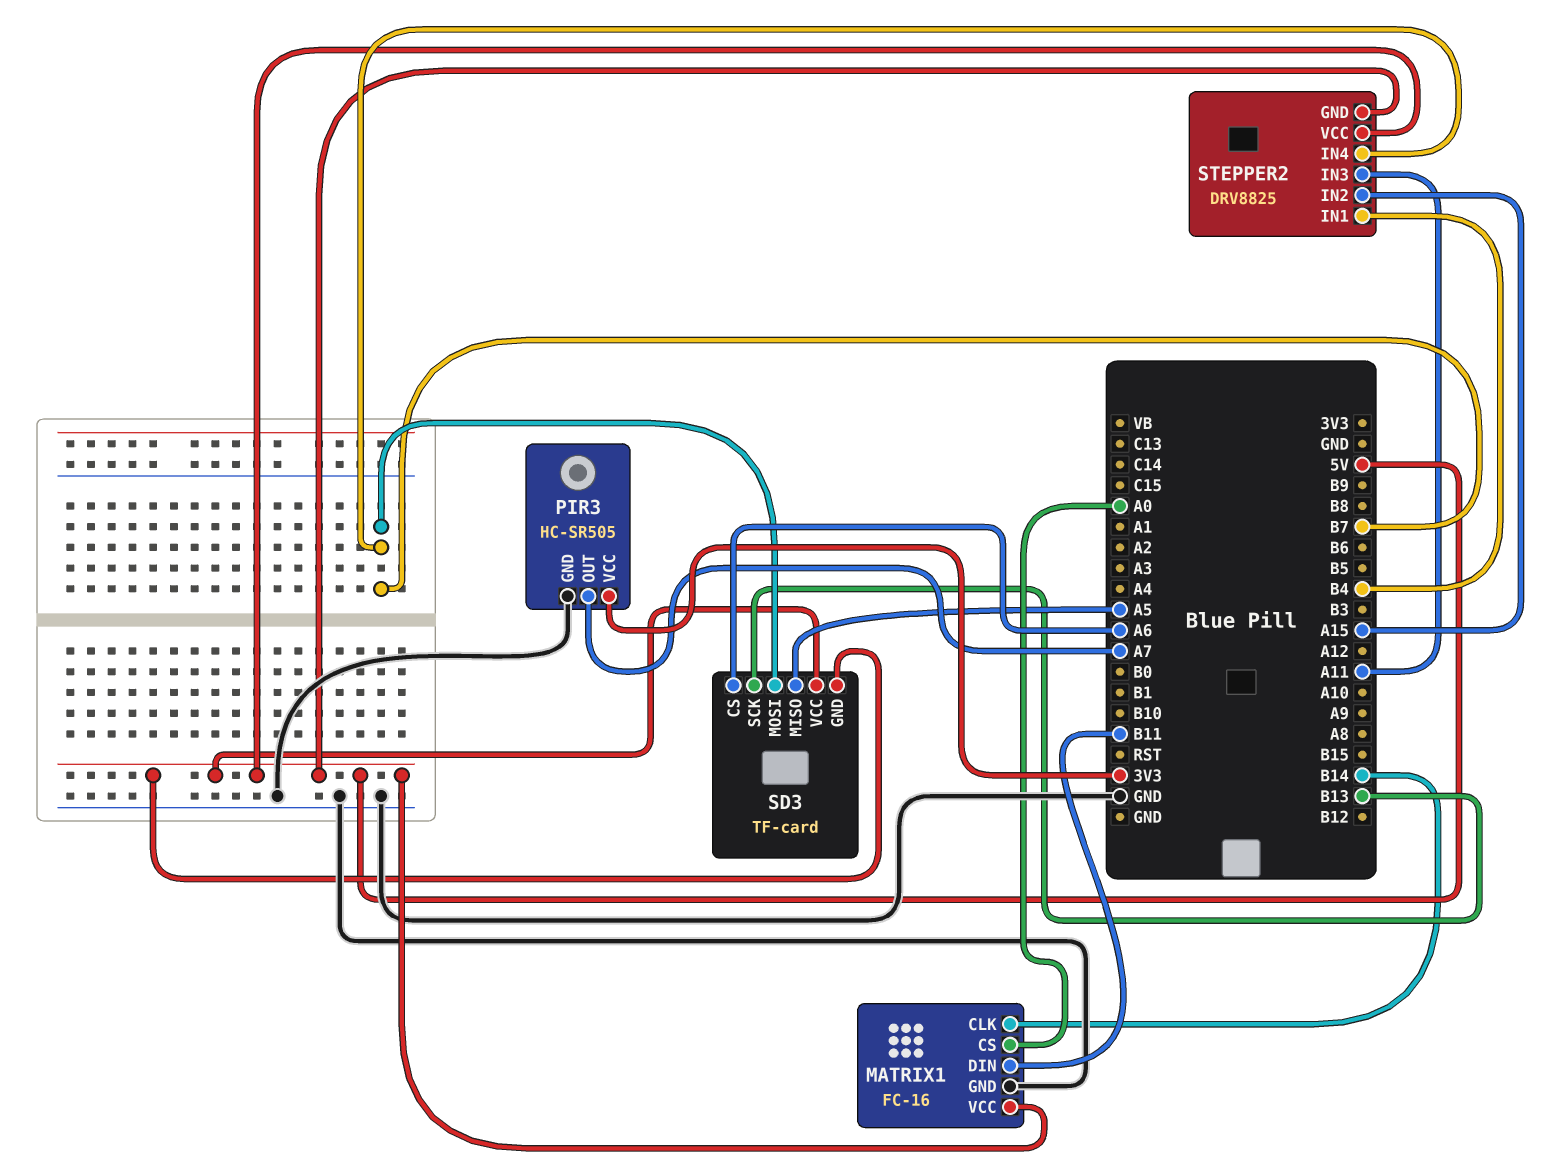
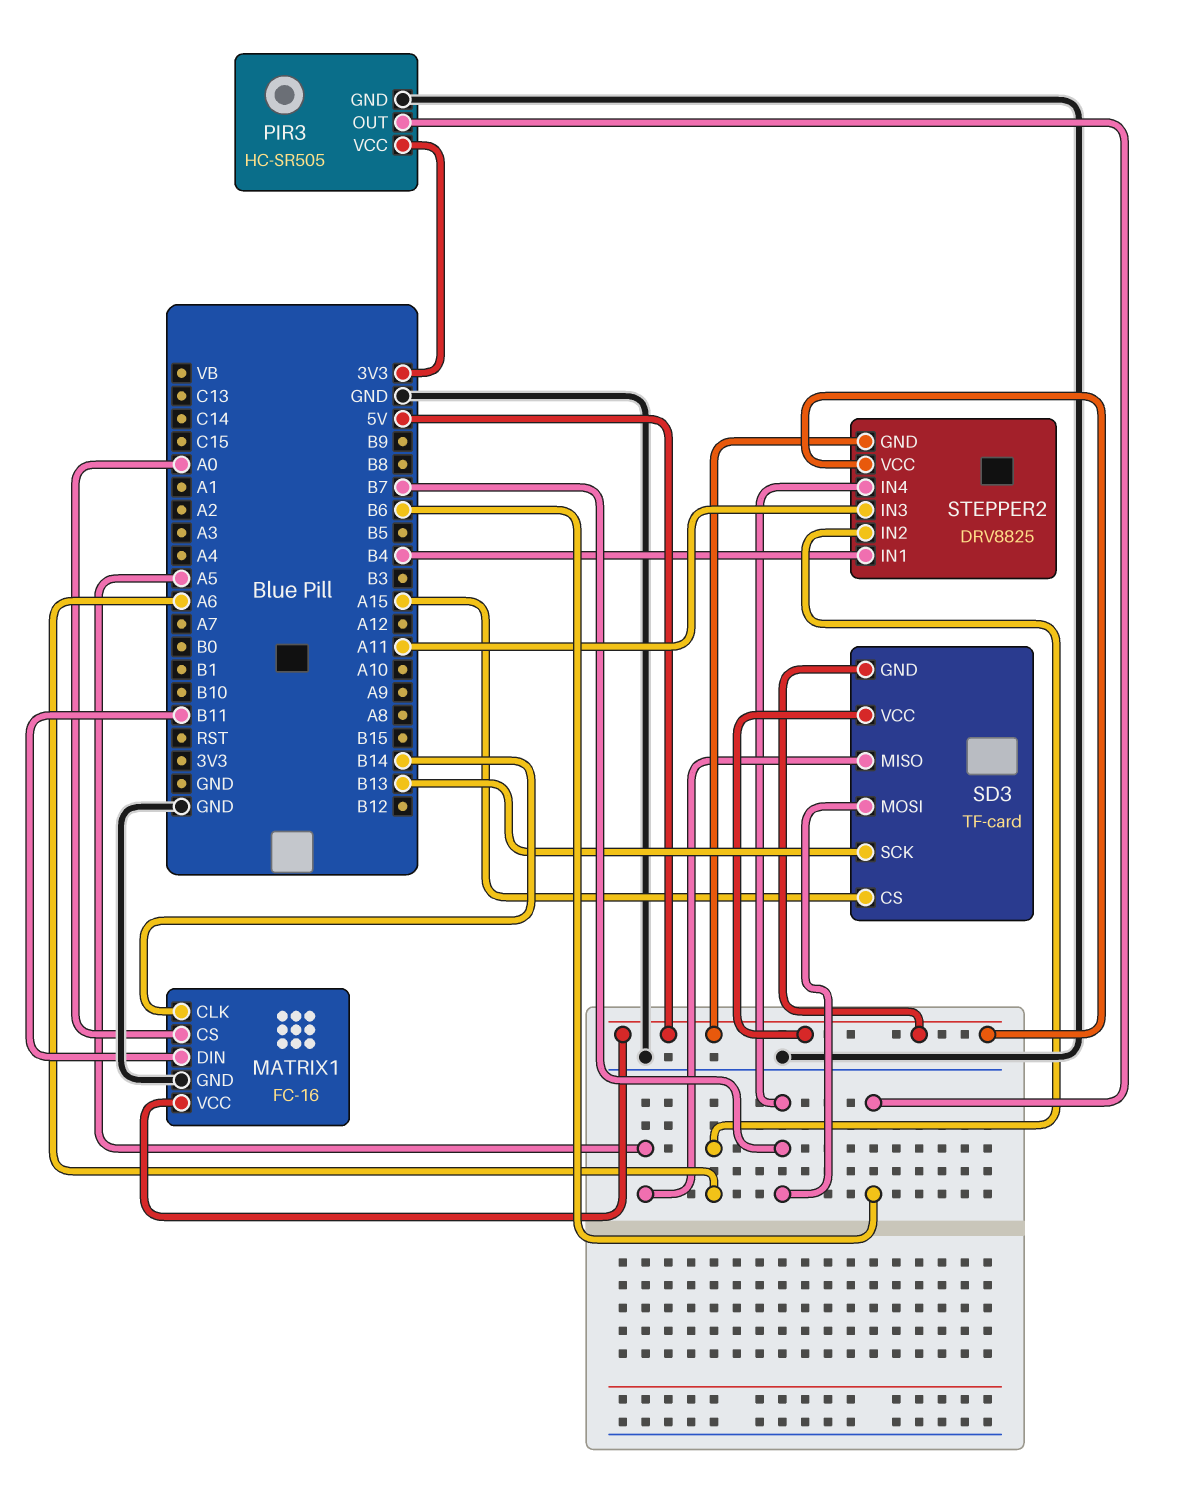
PIR3 pin OUT: A7 -> B6
SD3 pin CS: A6 -> A15
STEPPER2 pin IN2: A15 -> A6

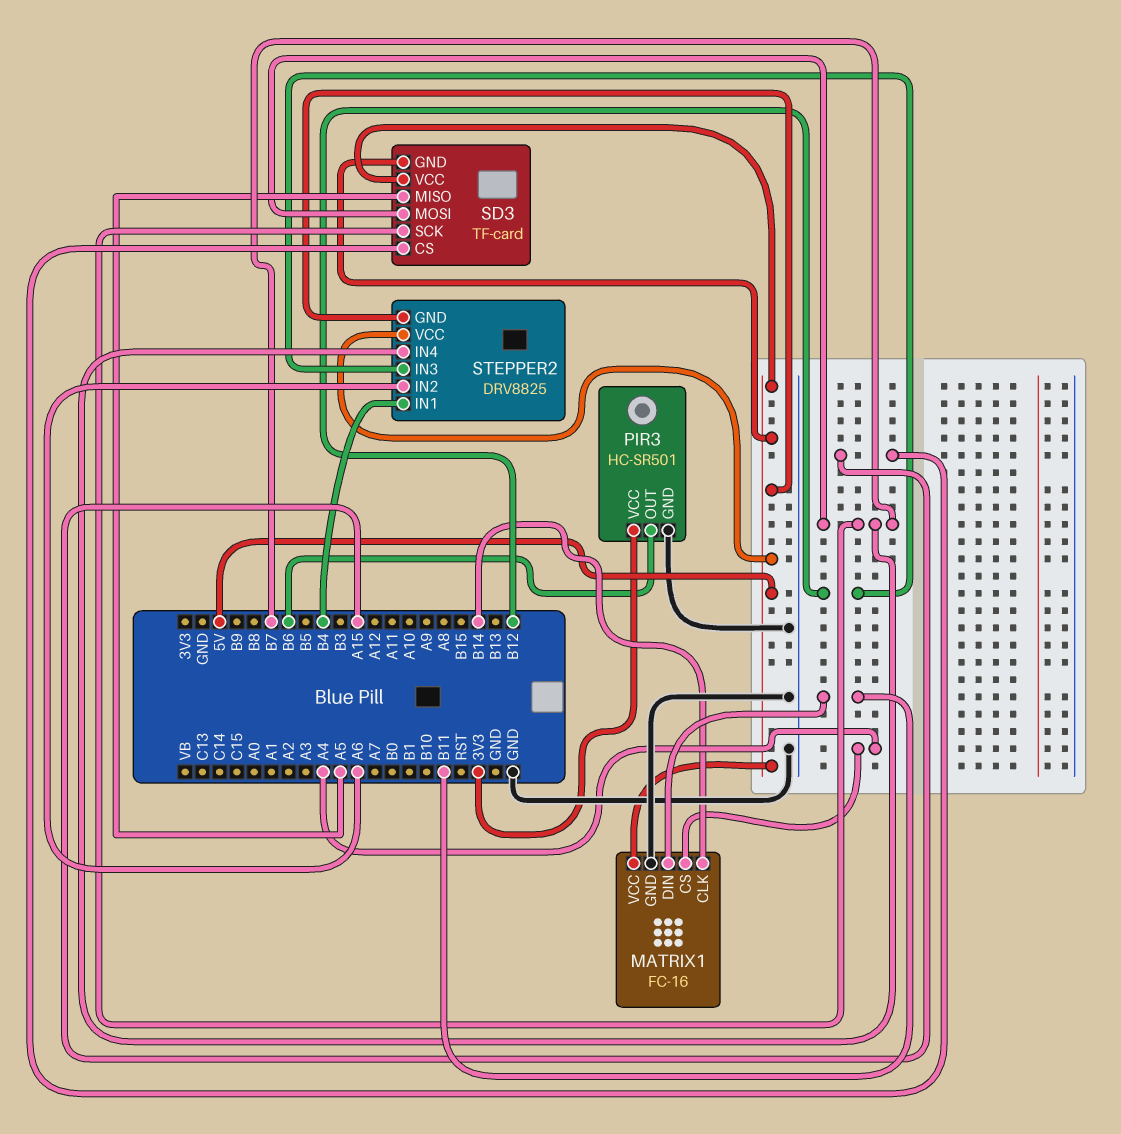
MATRIX1 pin CS: A0 -> A4
PIR3: HC-SR505 -> HC-SR501
SD3 pin SCK: B13 -> B7
STEPPER2 pin IN3: A11 -> B12

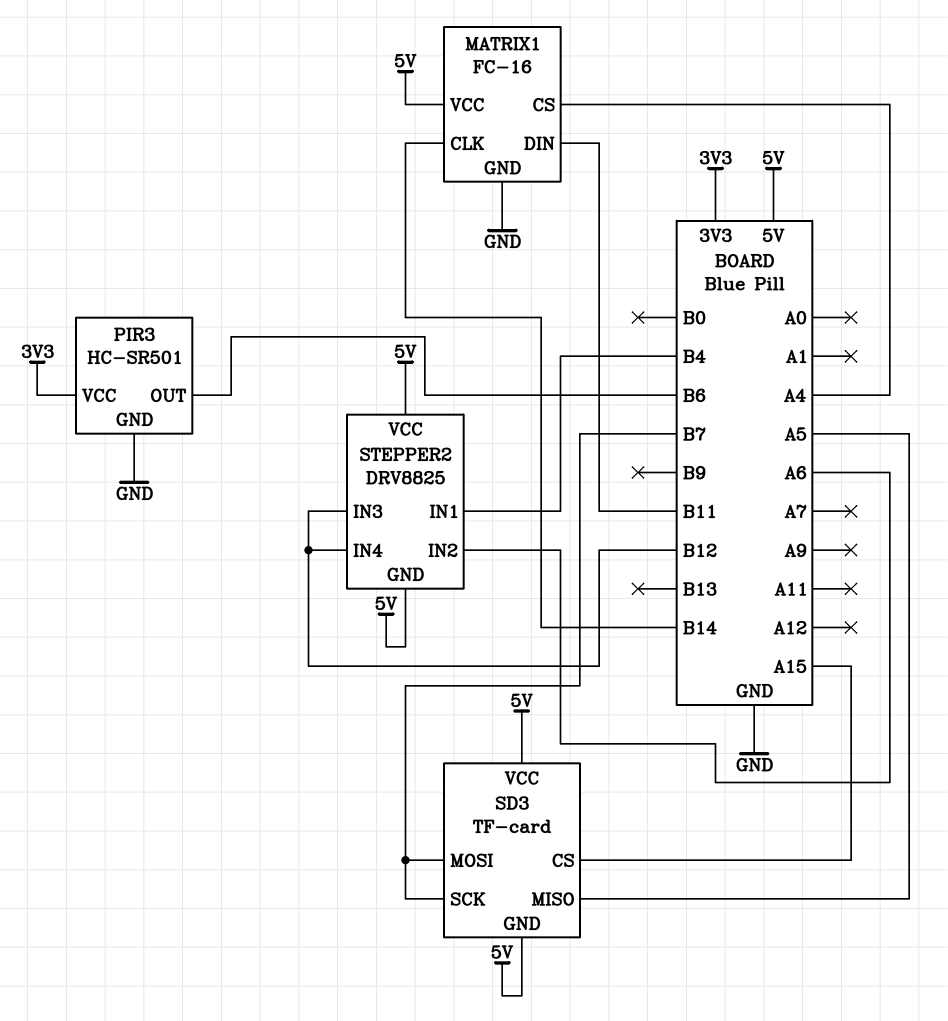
STEPPER2 pin IN4: B7 -> B12

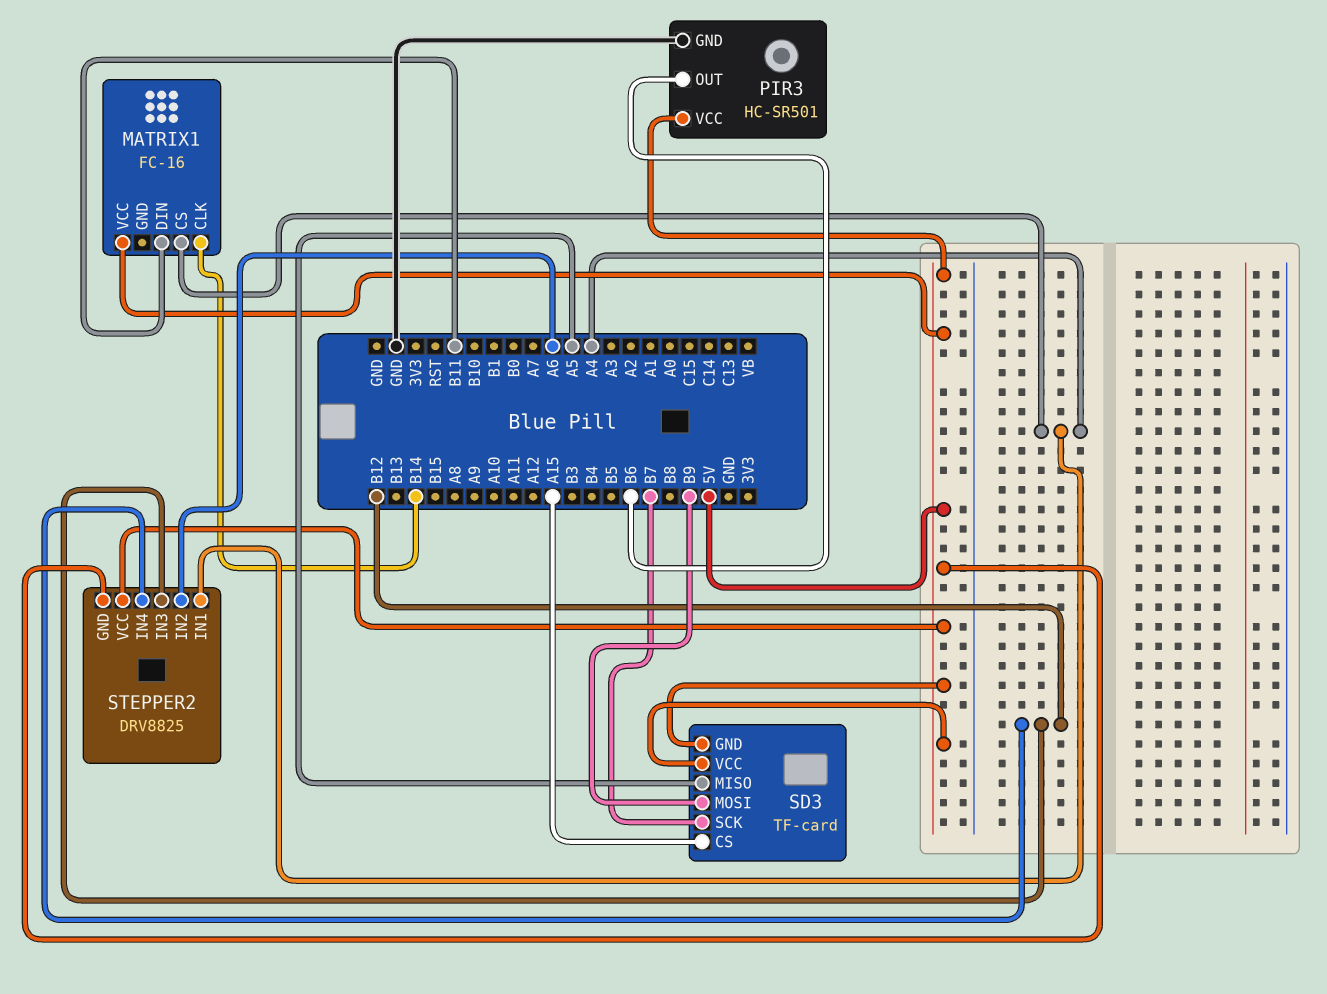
MATRIX1 pin GND: GND -> none
PIR3 pin VCC: 3V3 -> 5V
SD3 pin MOSI: B7 -> B9
STEPPER2 pin IN1: B4 -> A4

